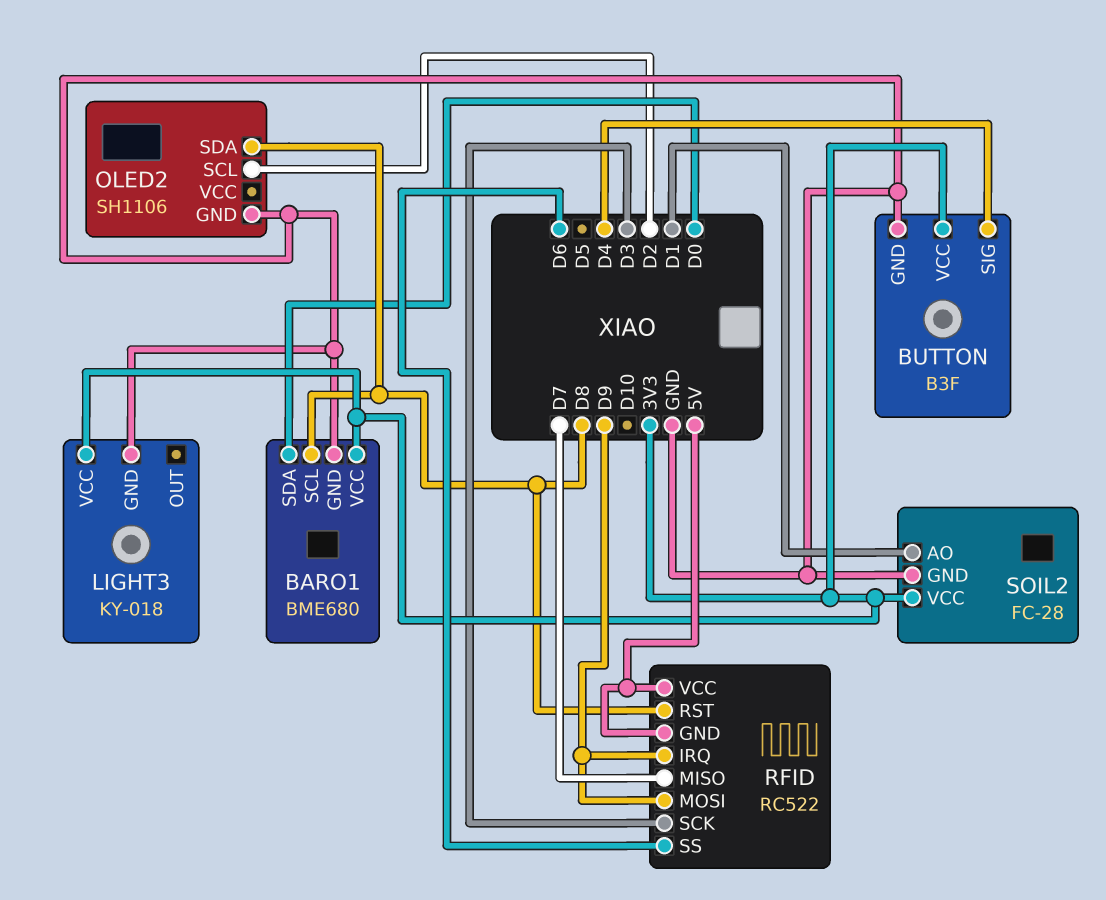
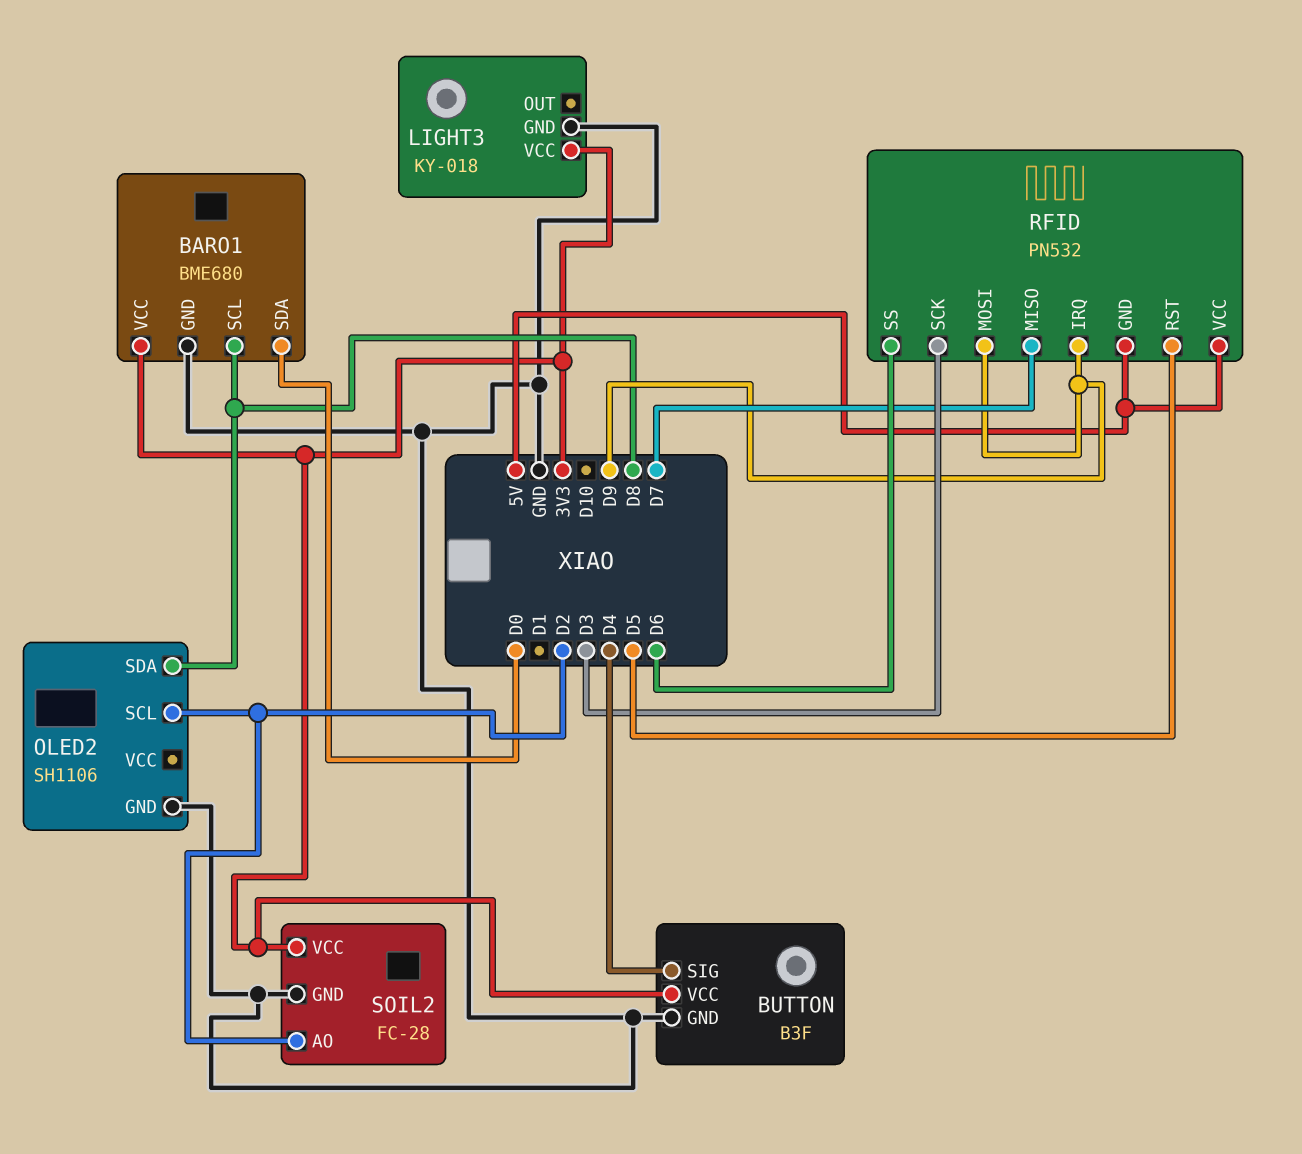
RFID: RC522 -> PN532
RFID pin RST: D8 -> D5
SOIL2 pin AO: D1 -> D2

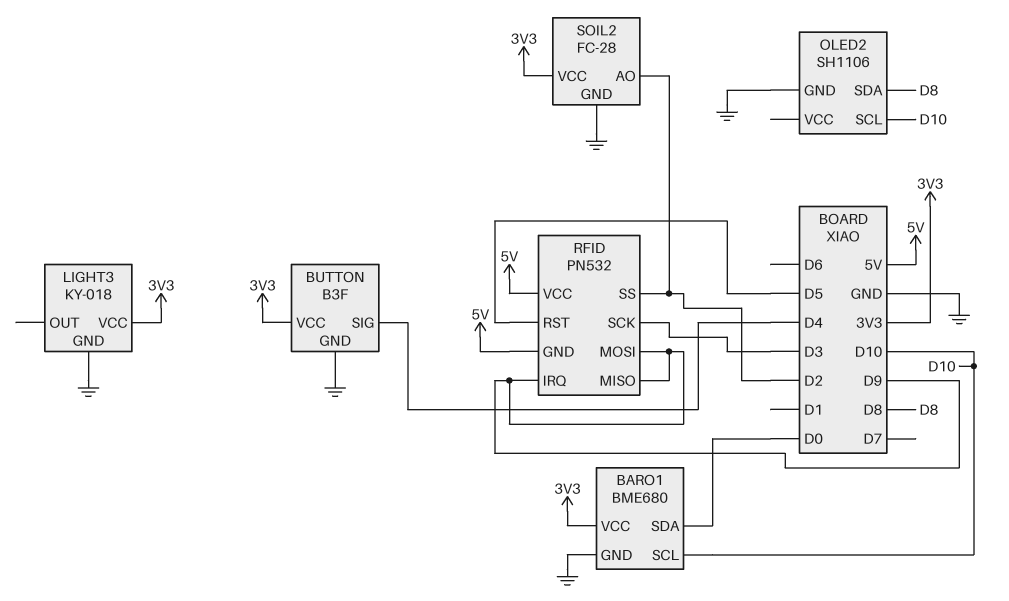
BARO1 pin SCL: D8 -> D10
OLED2 pin SCL: D2 -> D10
RFID pin MISO: D7 -> D9
RFID pin SS: D6 -> D2

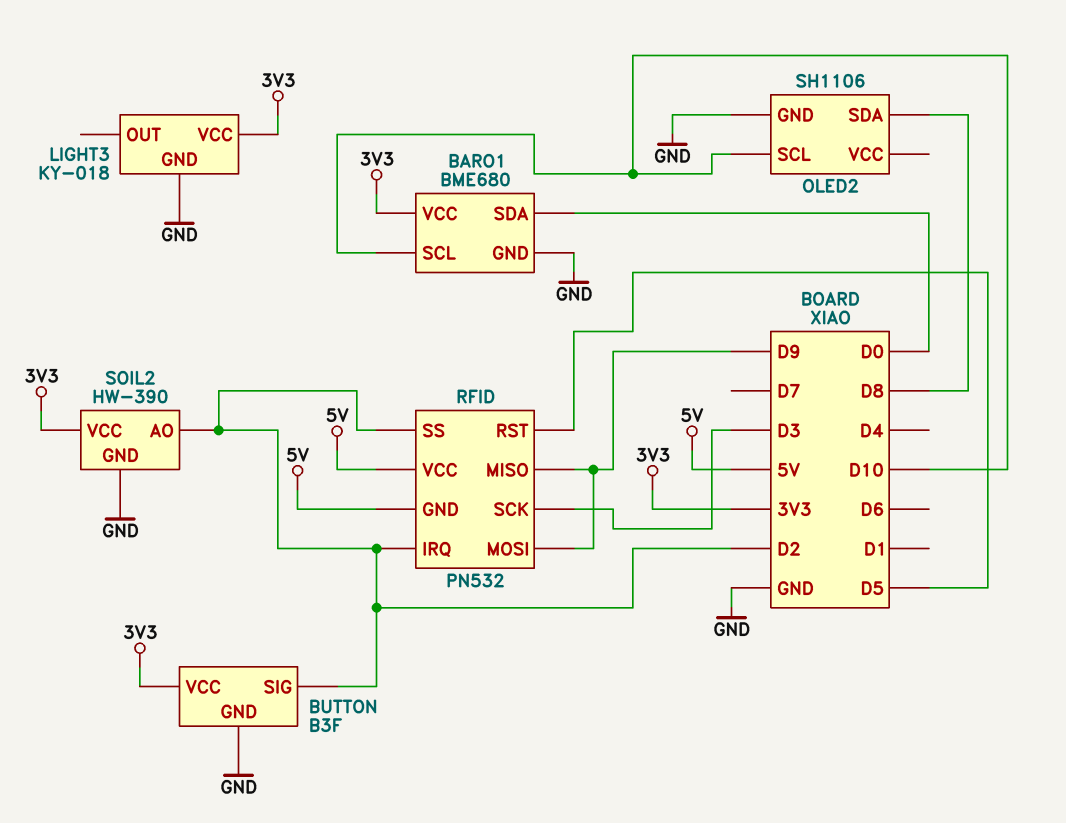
BUTTON pin SIG: D4 -> D2
RFID pin IRQ: D9 -> D2
SOIL2: FC-28 -> HW-390

